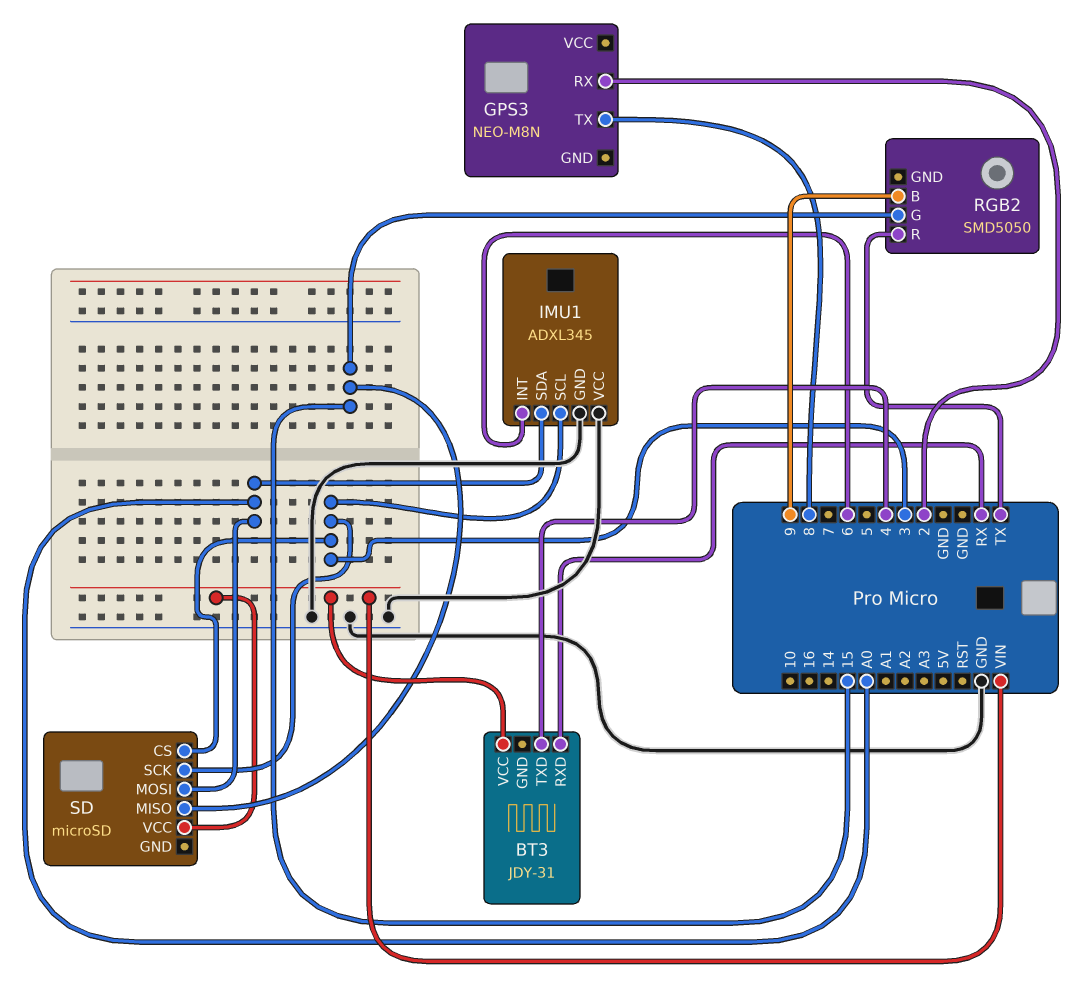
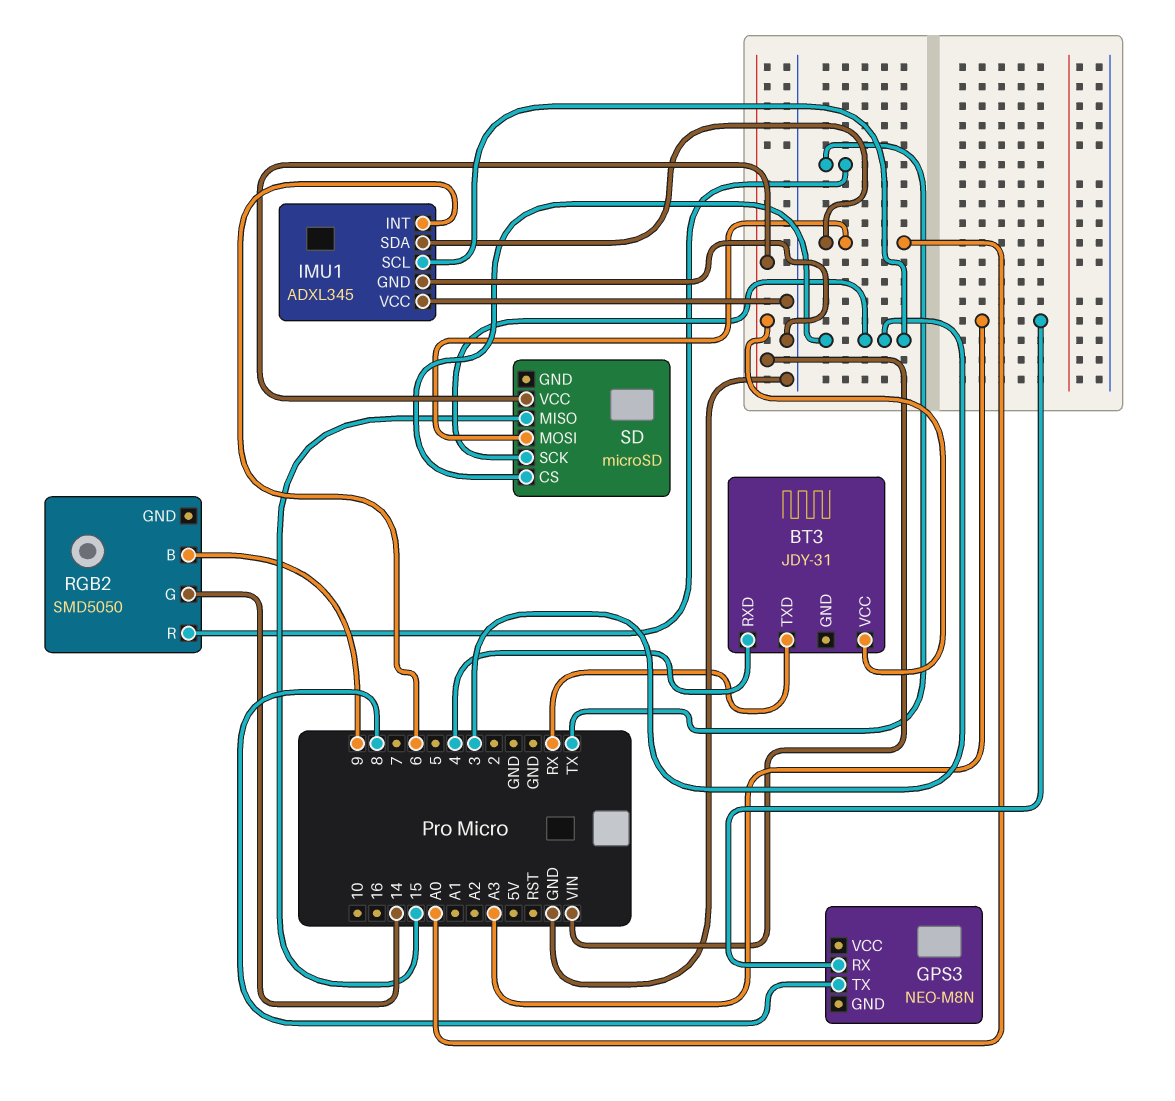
BT3 pin RXD: RX -> 4
BT3 pin TXD: 4 -> RX
GPS3 pin RX: 2 -> A3
RGB2 pin G: 15 -> 14

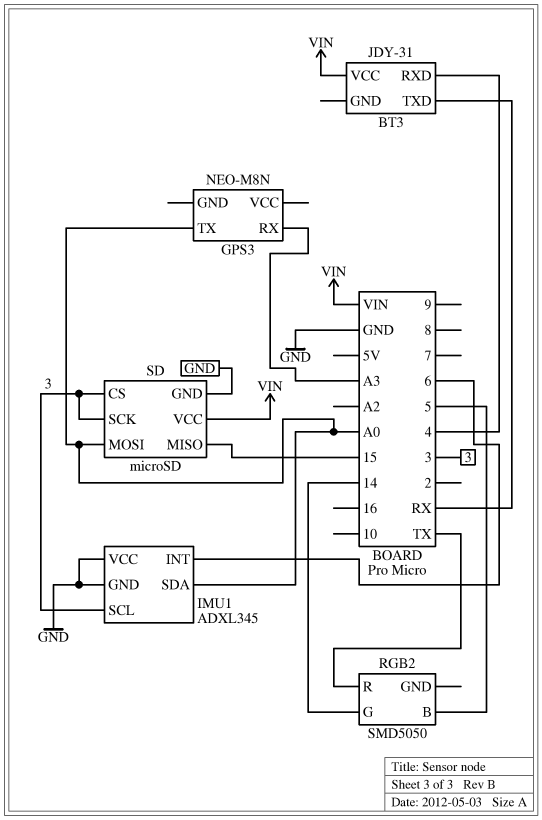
GPS3 pin TX: 8 -> A0
RGB2 pin B: 9 -> 5
SD pin GND: none -> GND

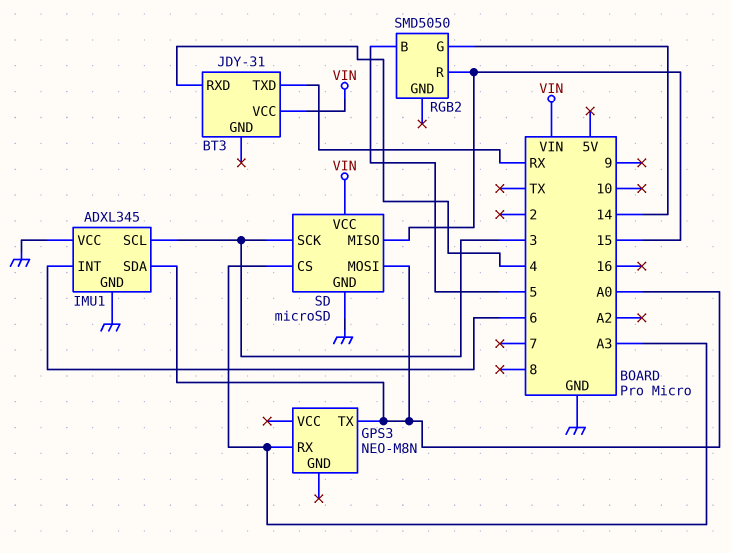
RGB2 pin R: TX -> 15
SD pin CS: 3 -> A3

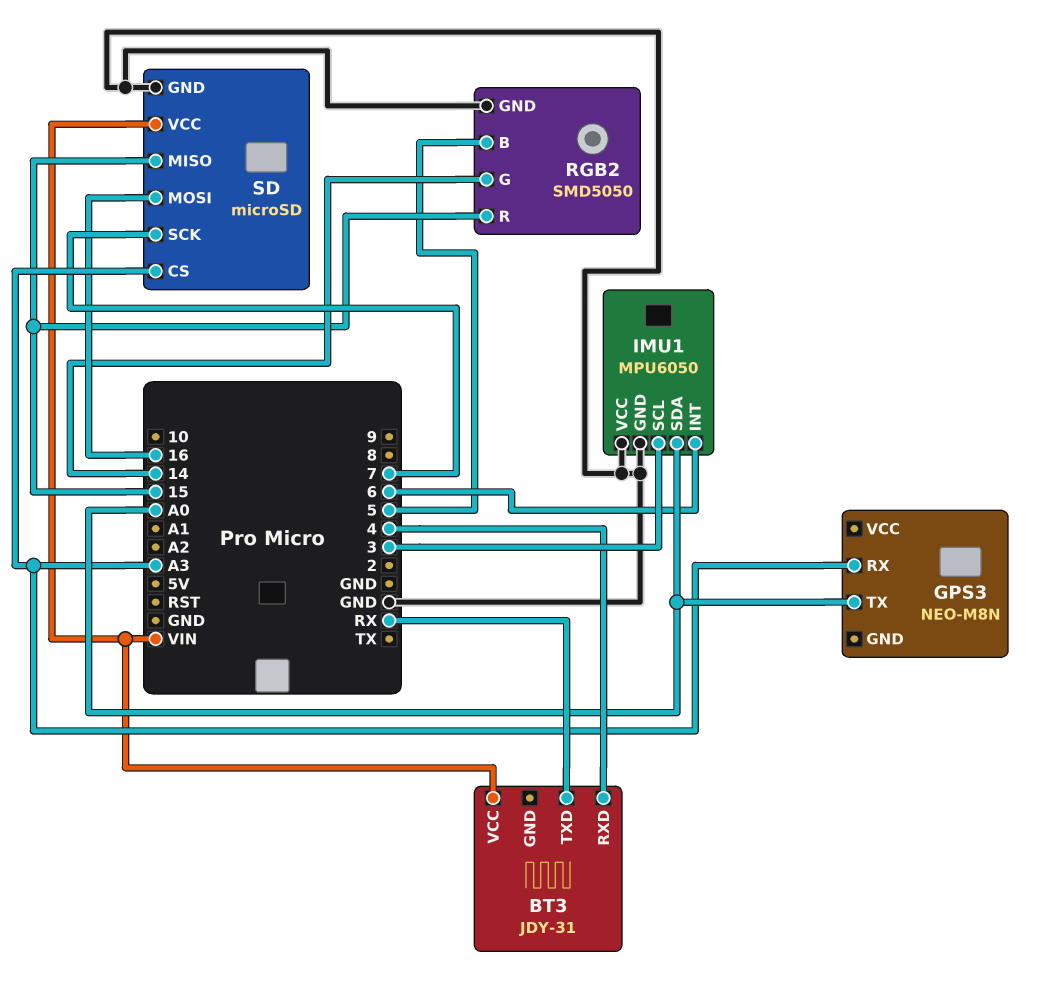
IMU1: ADXL345 -> MPU6050
RGB2 pin GND: none -> GND
SD pin MOSI: A0 -> 16
SD pin SCK: 3 -> 7

